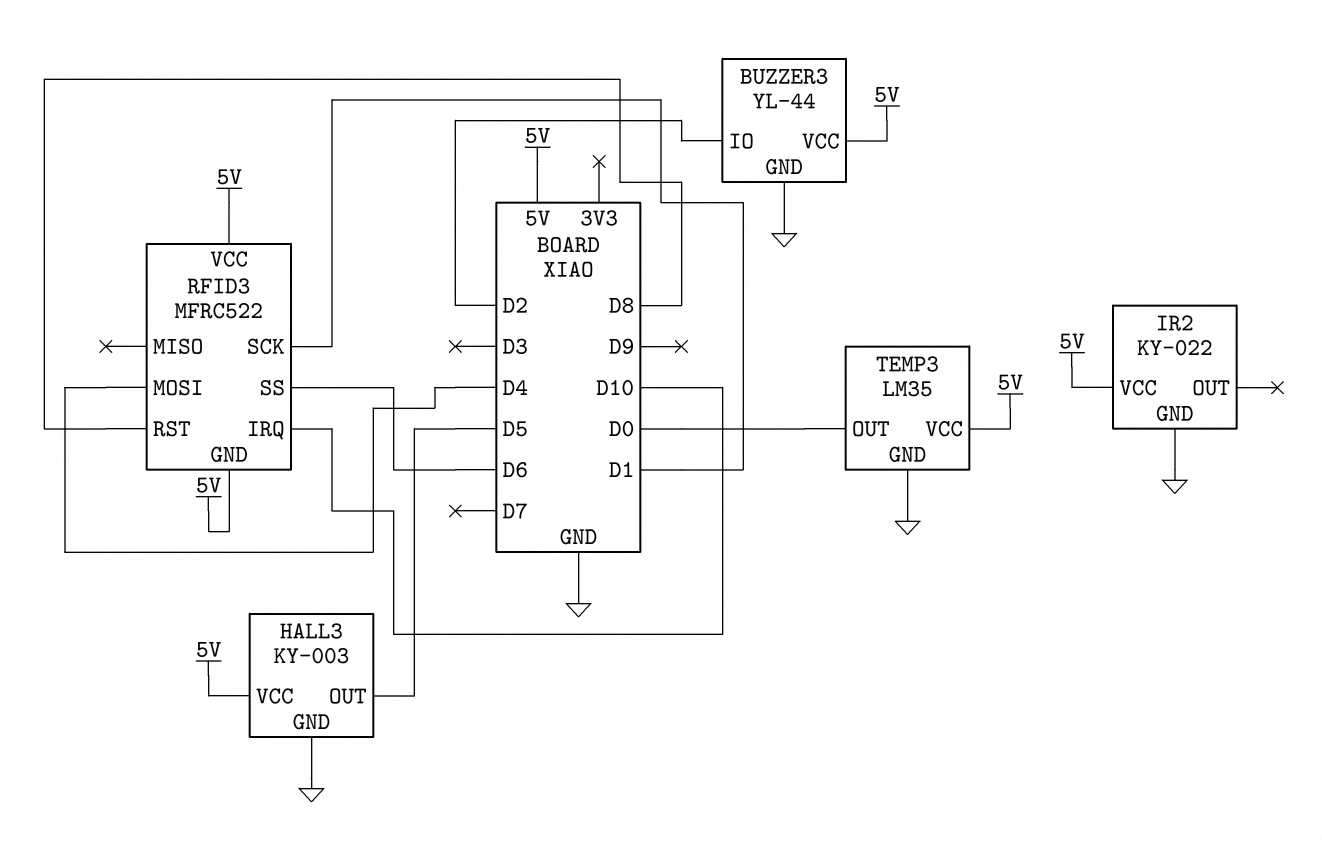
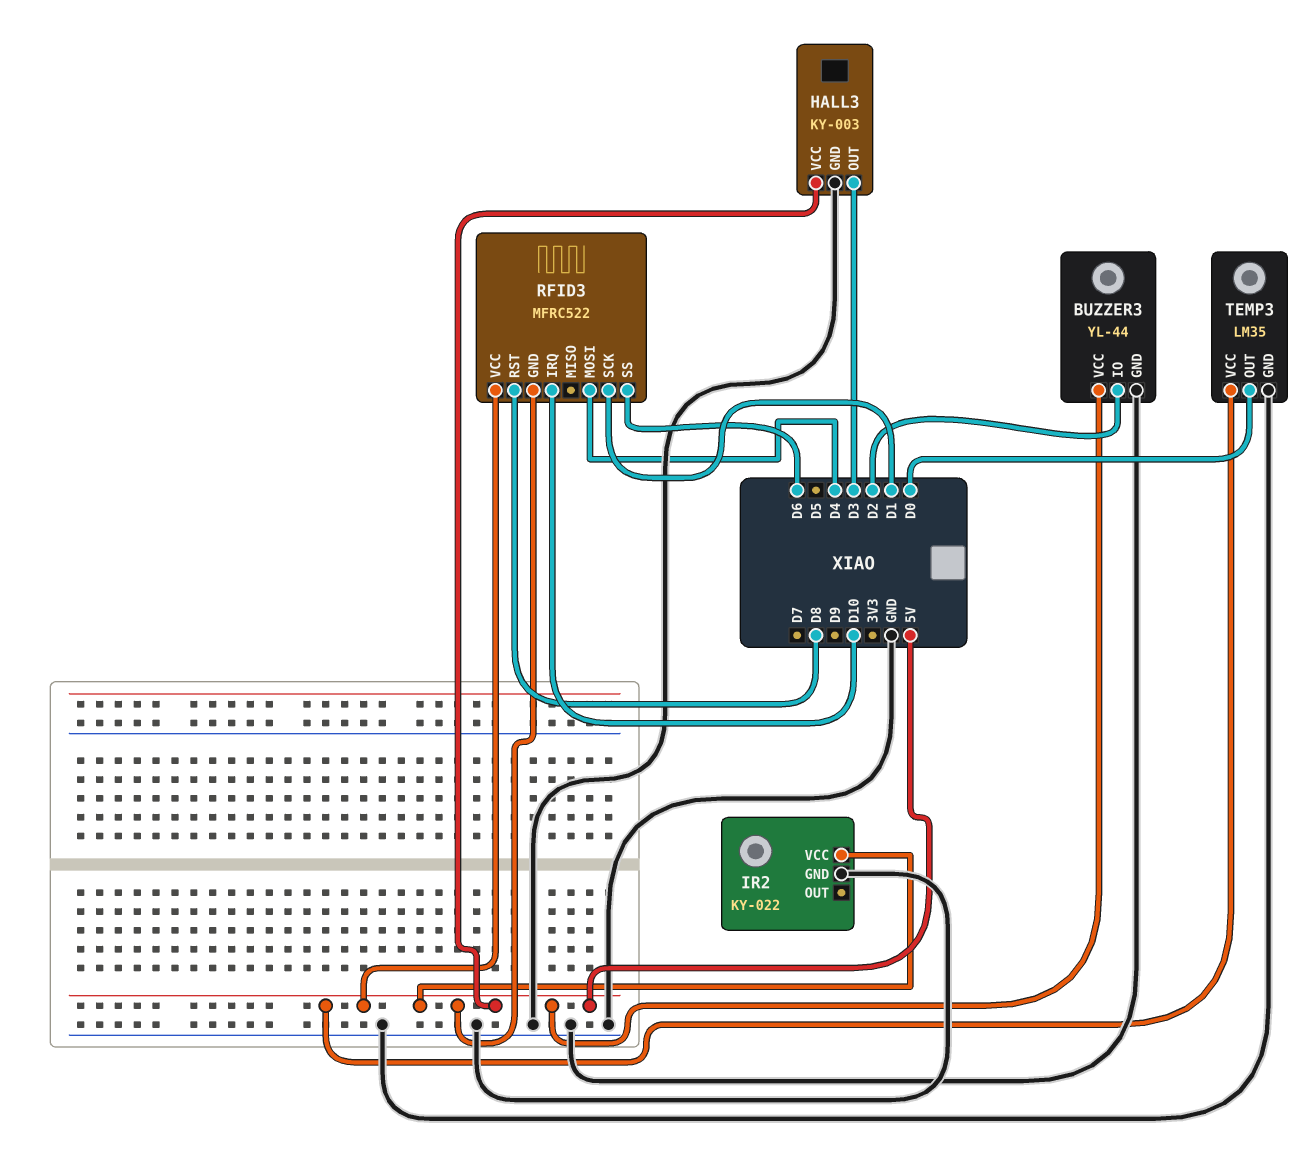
HALL3 pin OUT: D5 -> D3

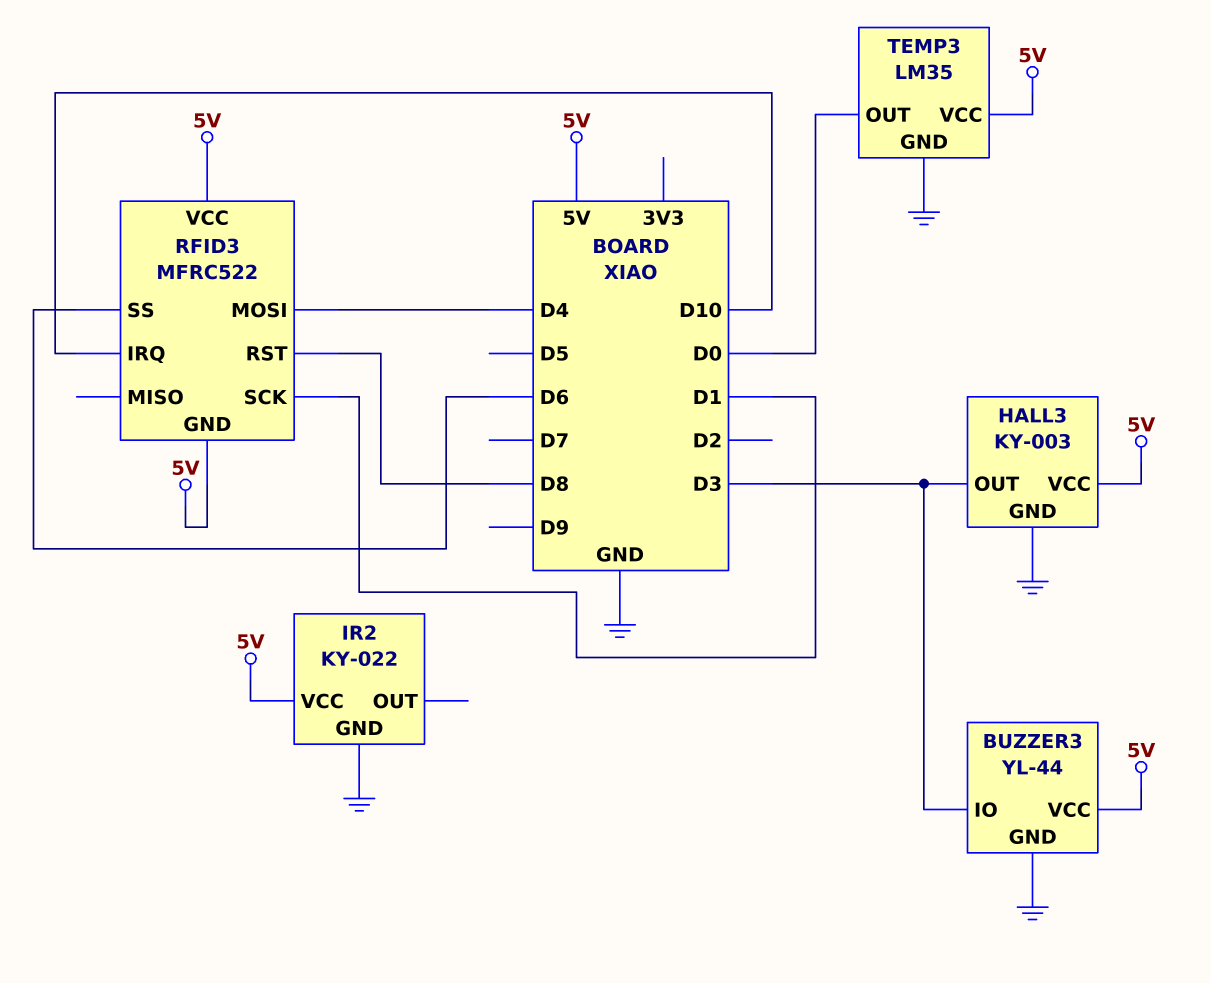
BUZZER3 pin IO: D2 -> D3

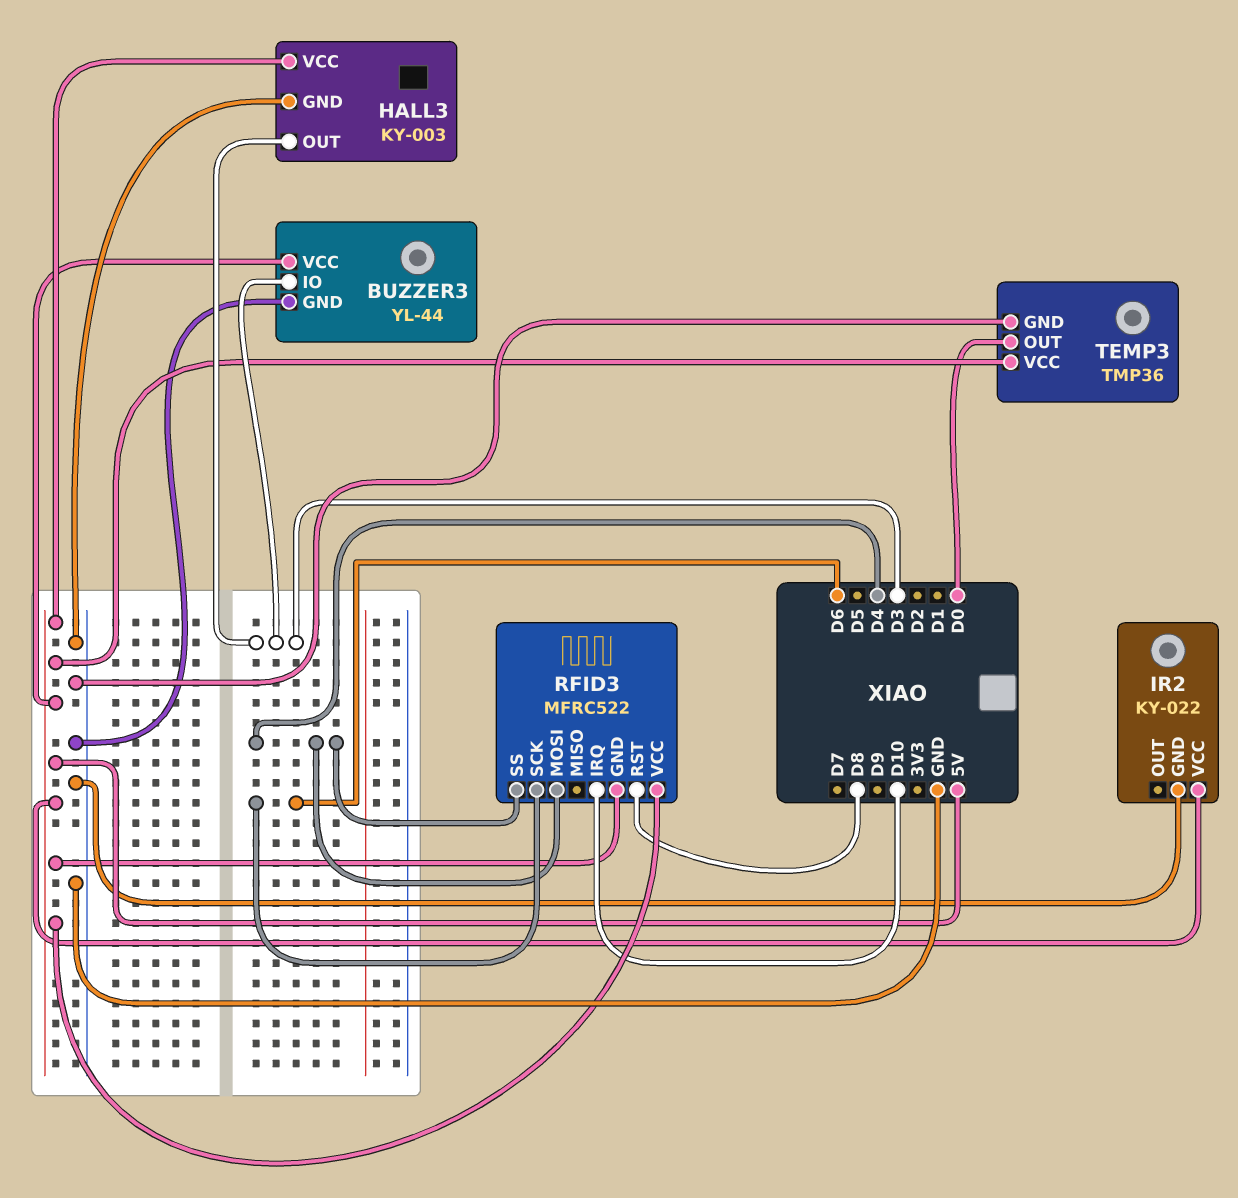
RFID3 pin SCK: D1 -> D6
RFID3 pin SS: D6 -> D4
TEMP3: LM35 -> TMP36

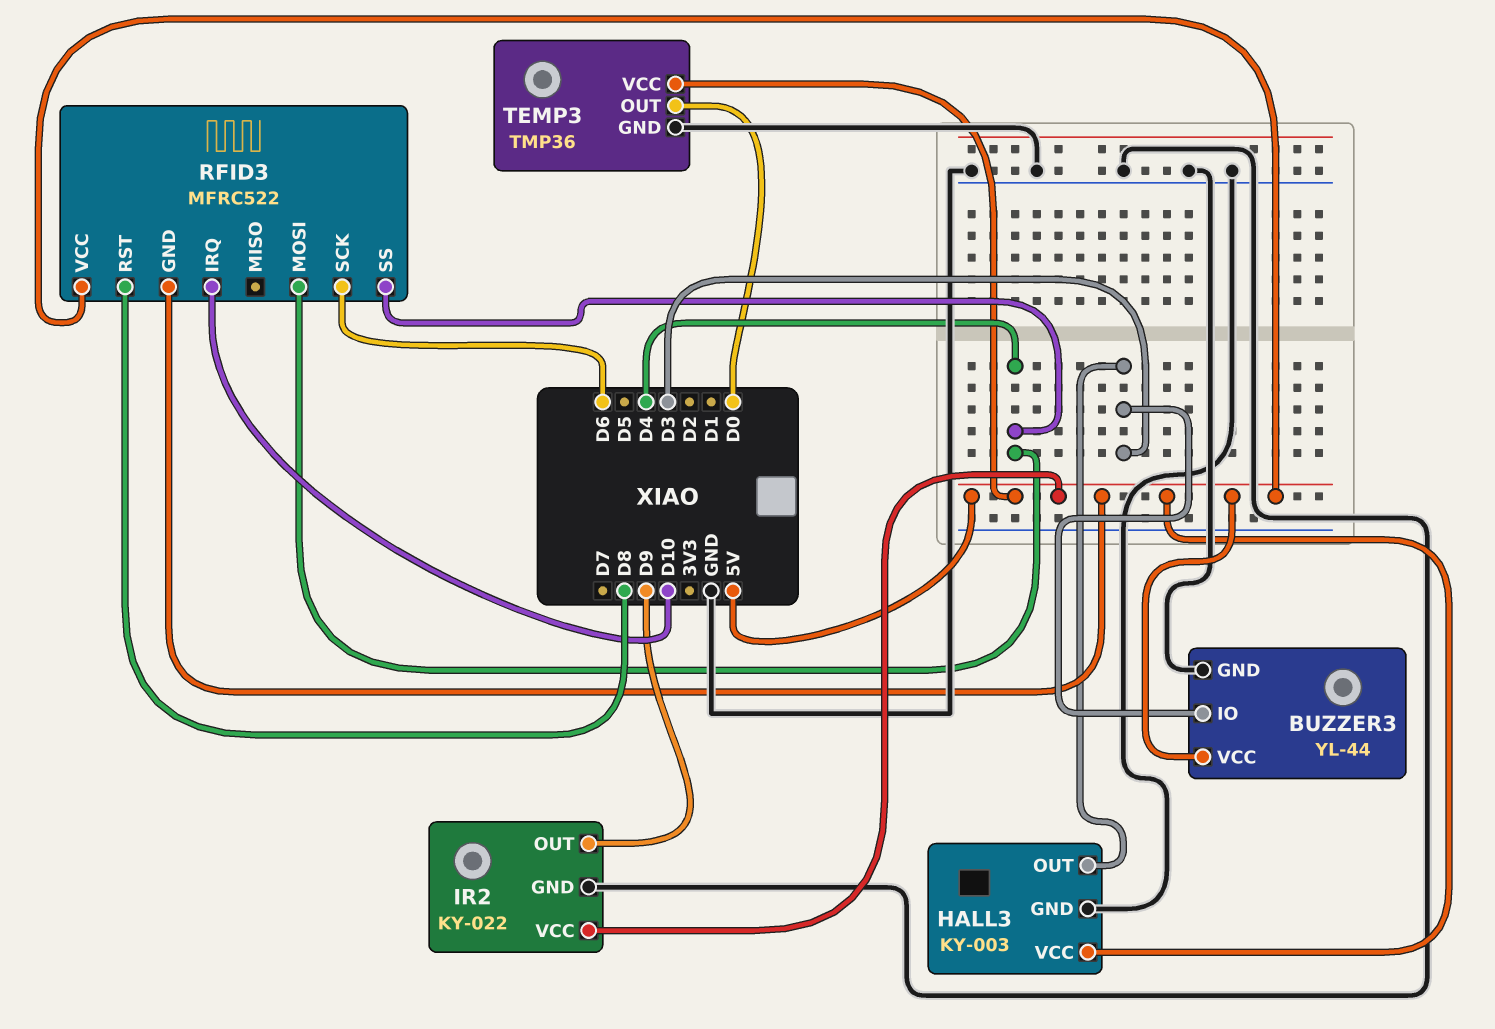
IR2 pin OUT: none -> D9

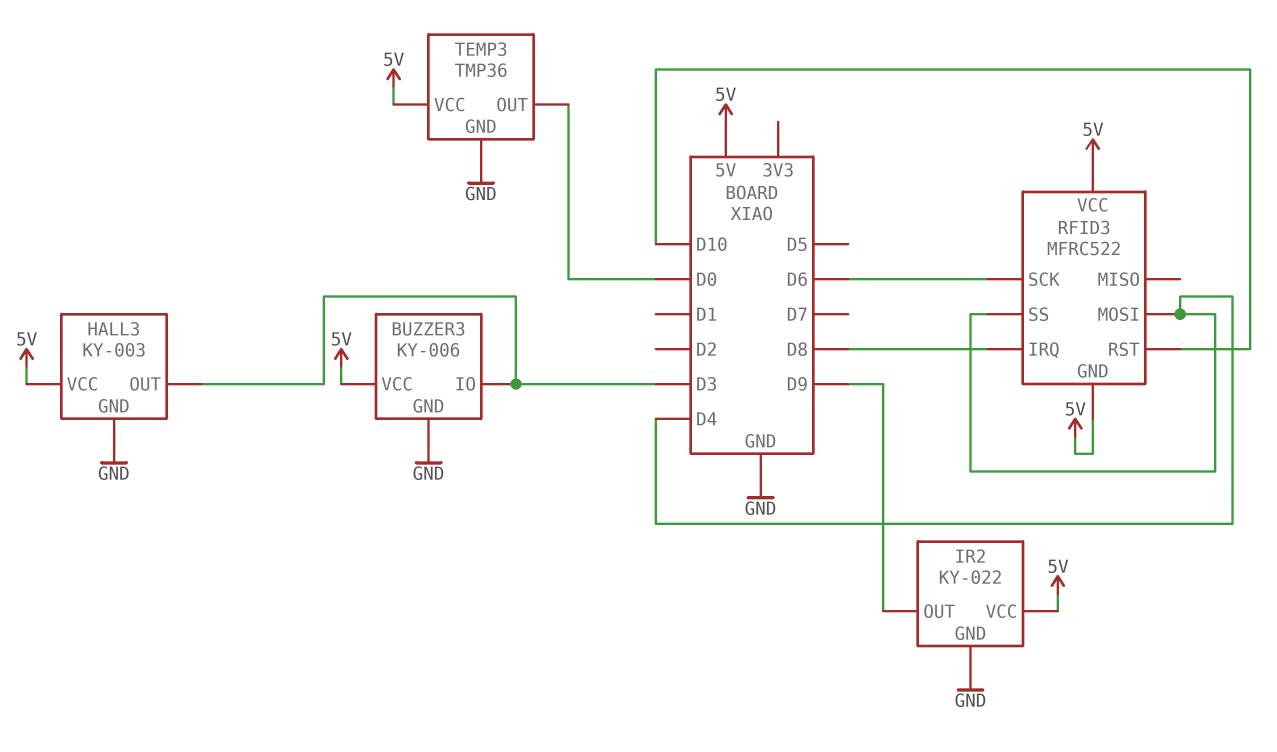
BUZZER3: YL-44 -> KY-006
RFID3 pin IRQ: D10 -> D8
RFID3 pin RST: D8 -> D10

